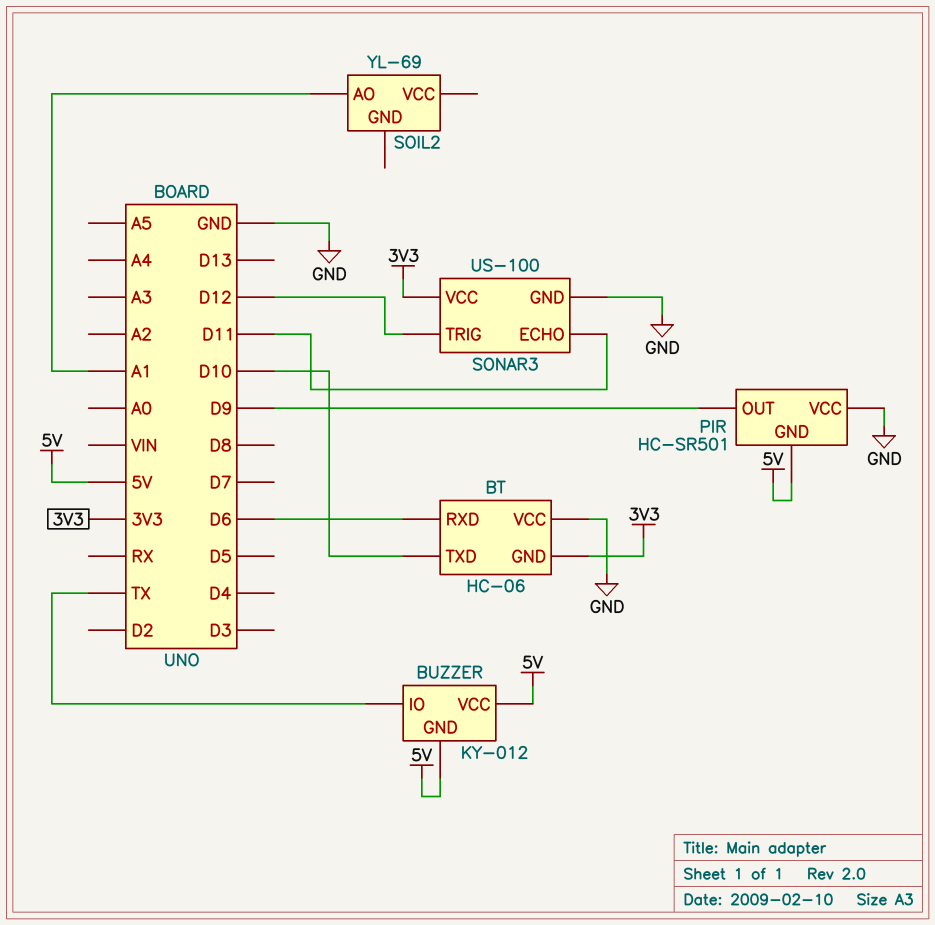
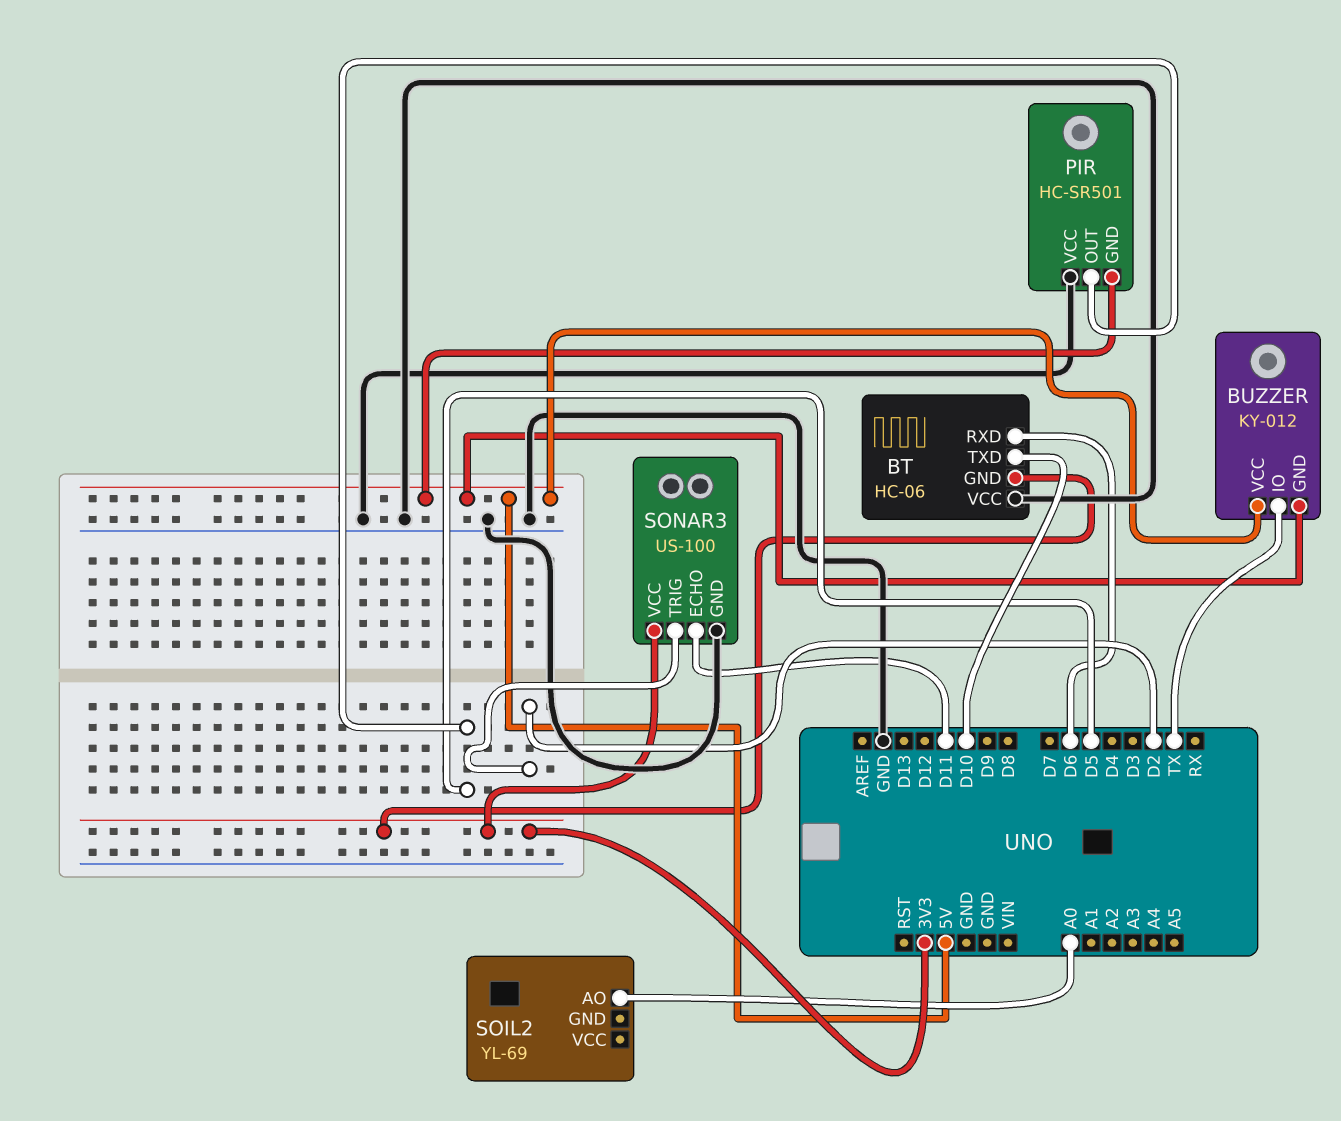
PIR pin OUT: D9 -> D5
SOIL2 pin AO: A1 -> A0
SONAR3 pin TRIG: D12 -> D2

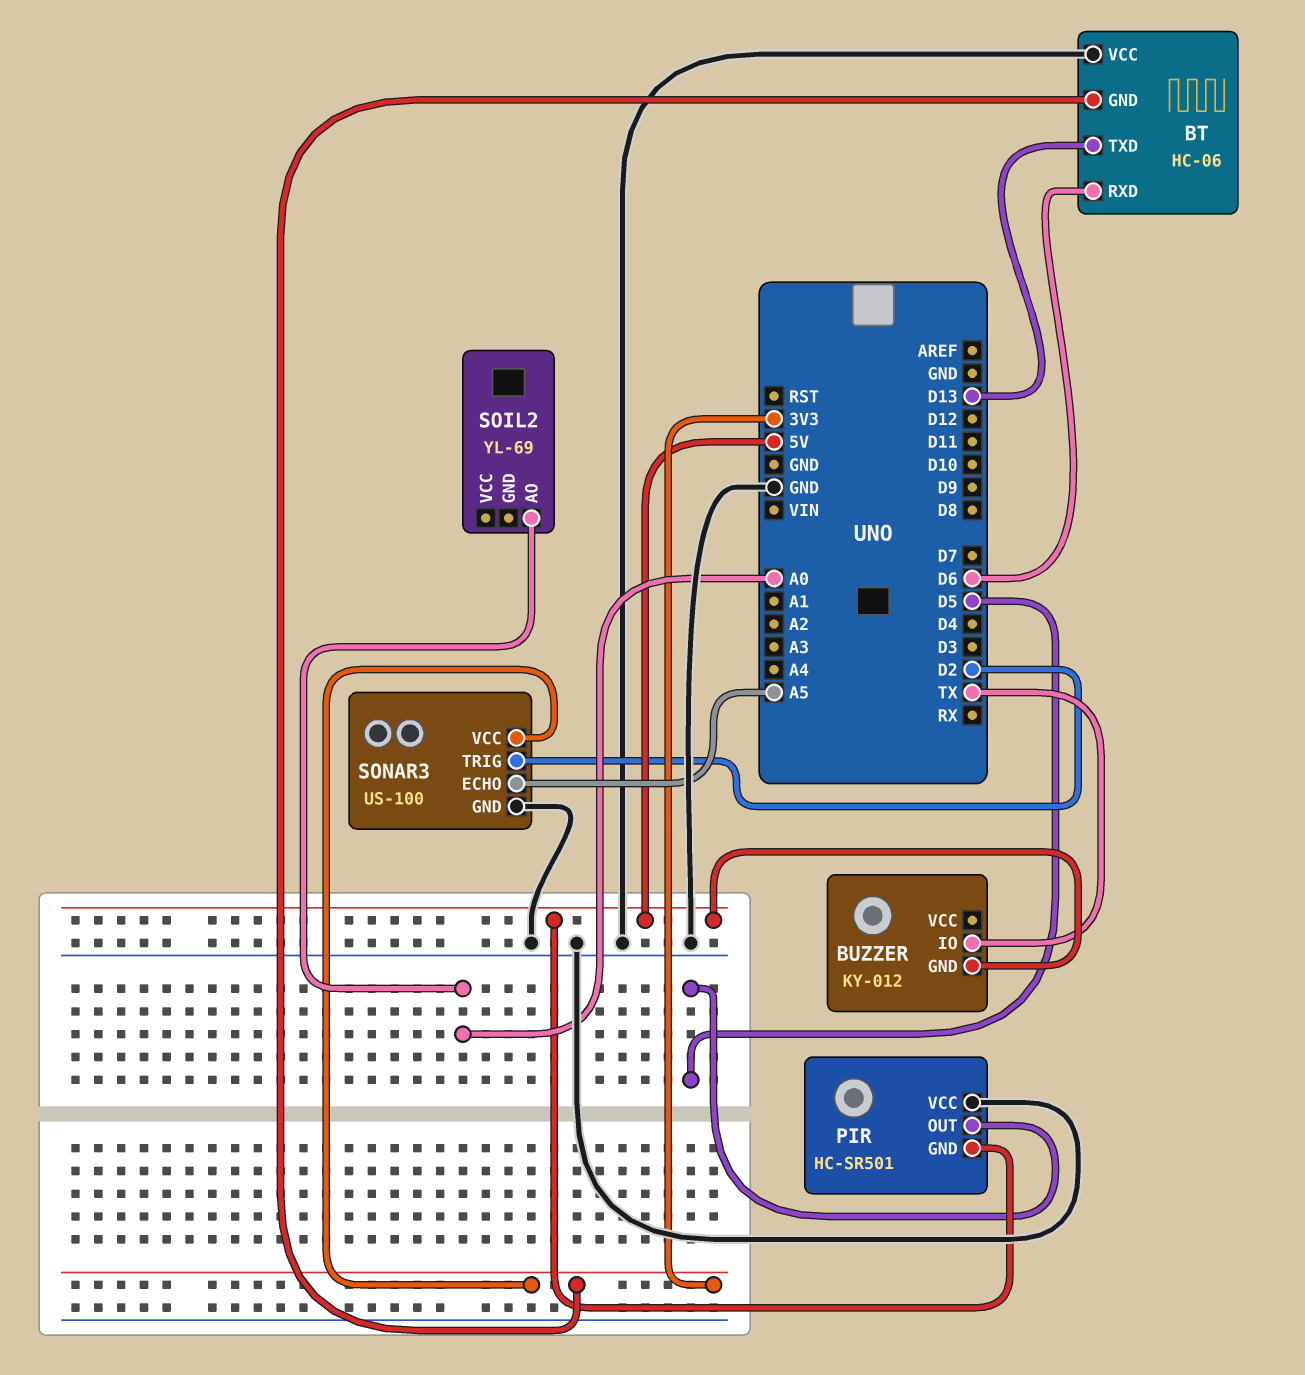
BT pin TXD: D10 -> D13
BUZZER pin VCC: 5V -> none
SONAR3 pin ECHO: D11 -> A5

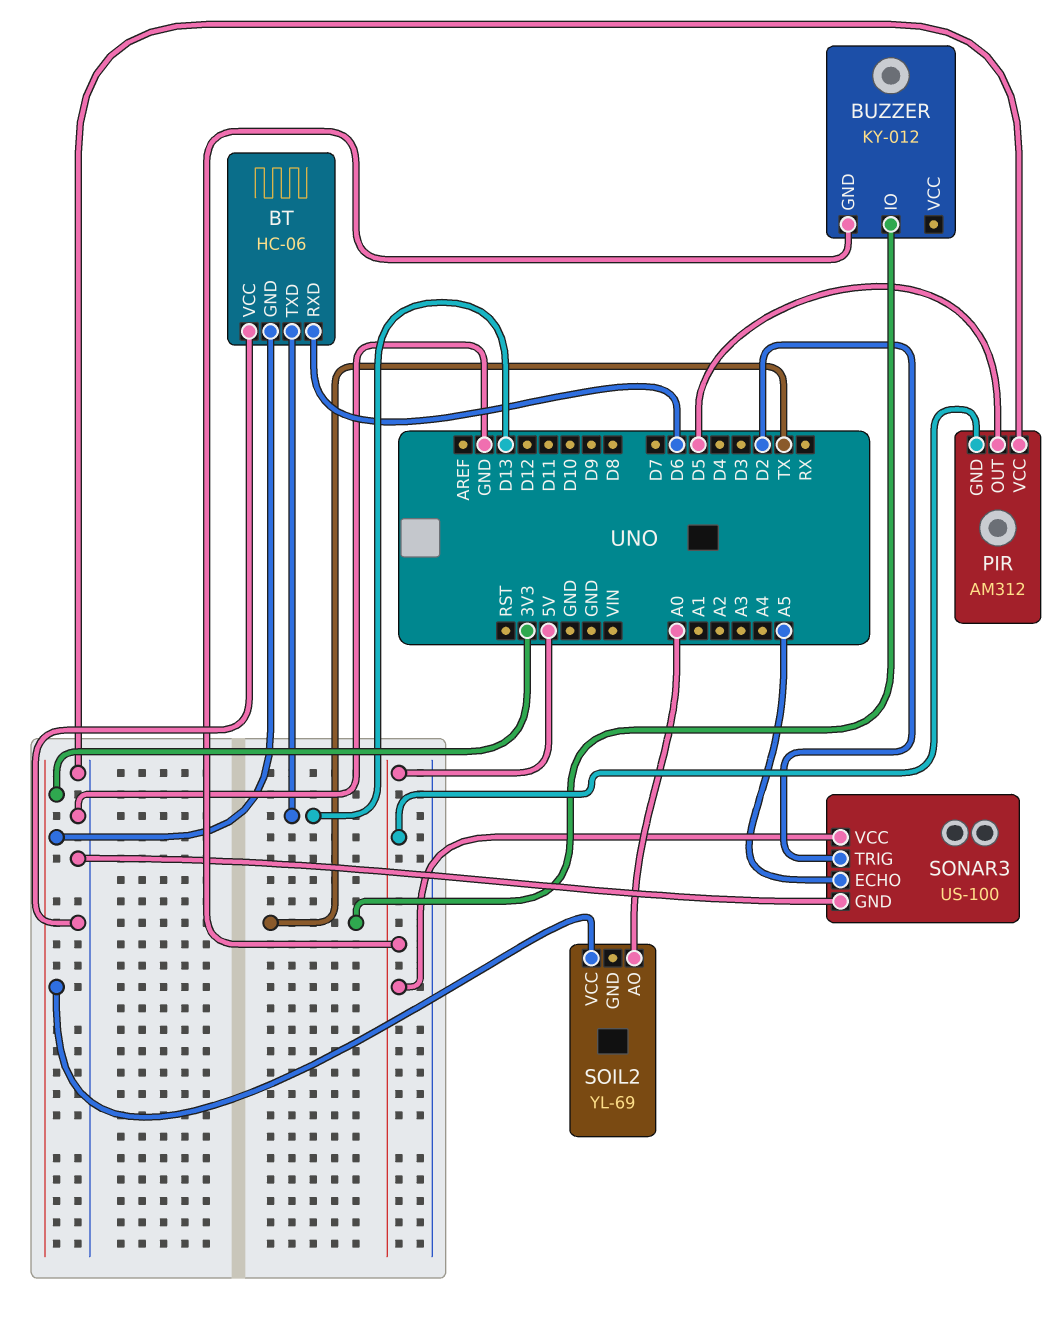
PIR: HC-SR501 -> AM312
SOIL2 pin VCC: none -> 3V3
SONAR3 pin VCC: 3V3 -> 5V

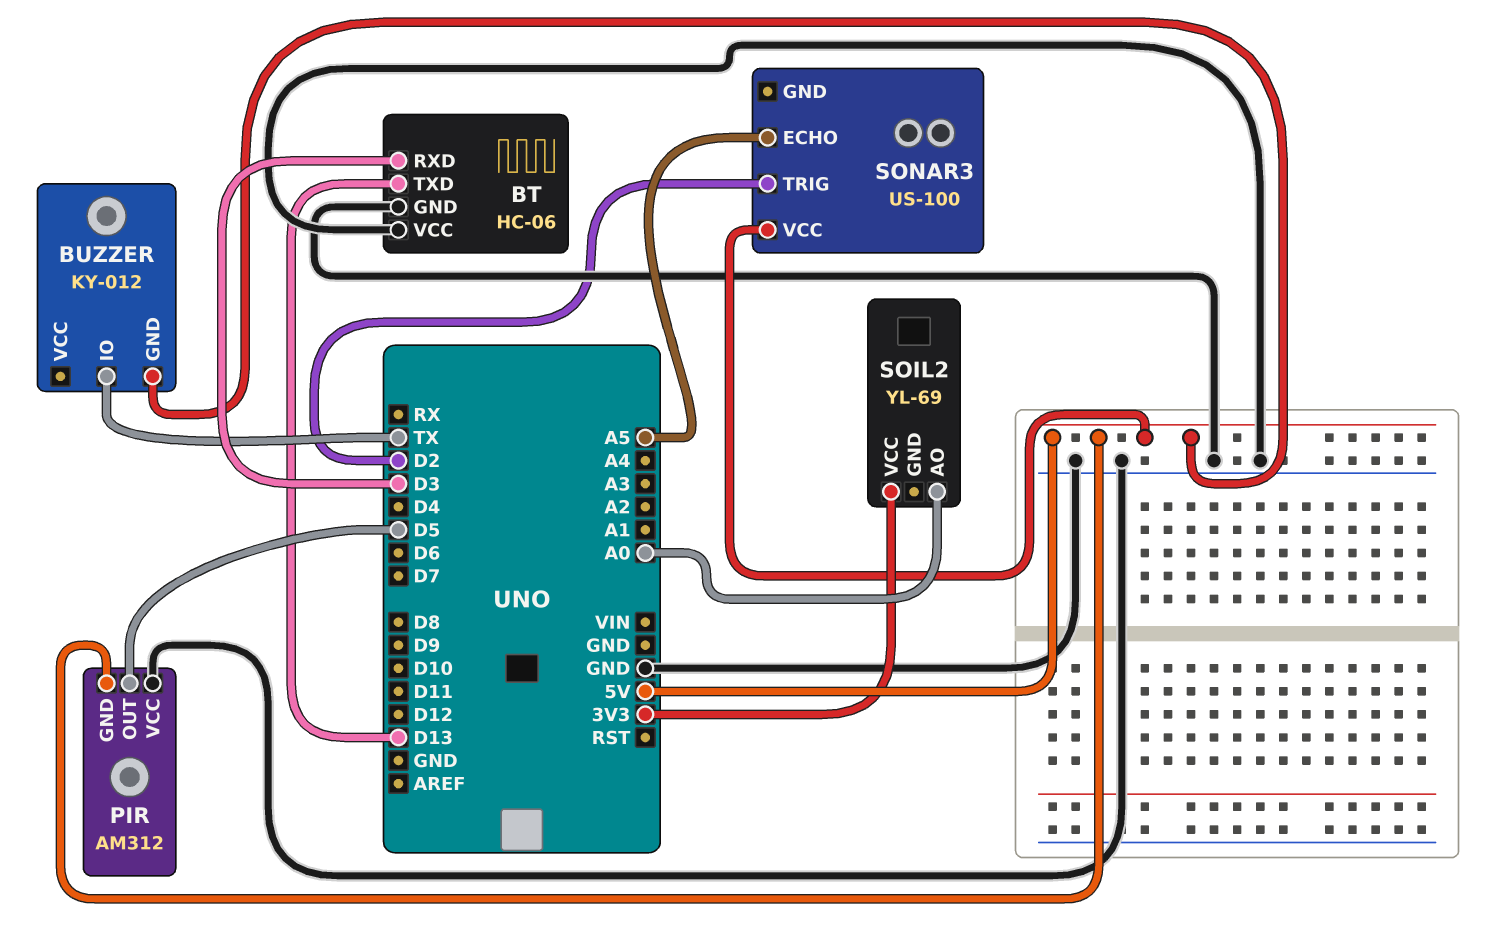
BT pin GND: 3V3 -> GND
BT pin RXD: D6 -> D3
SONAR3 pin GND: GND -> none

